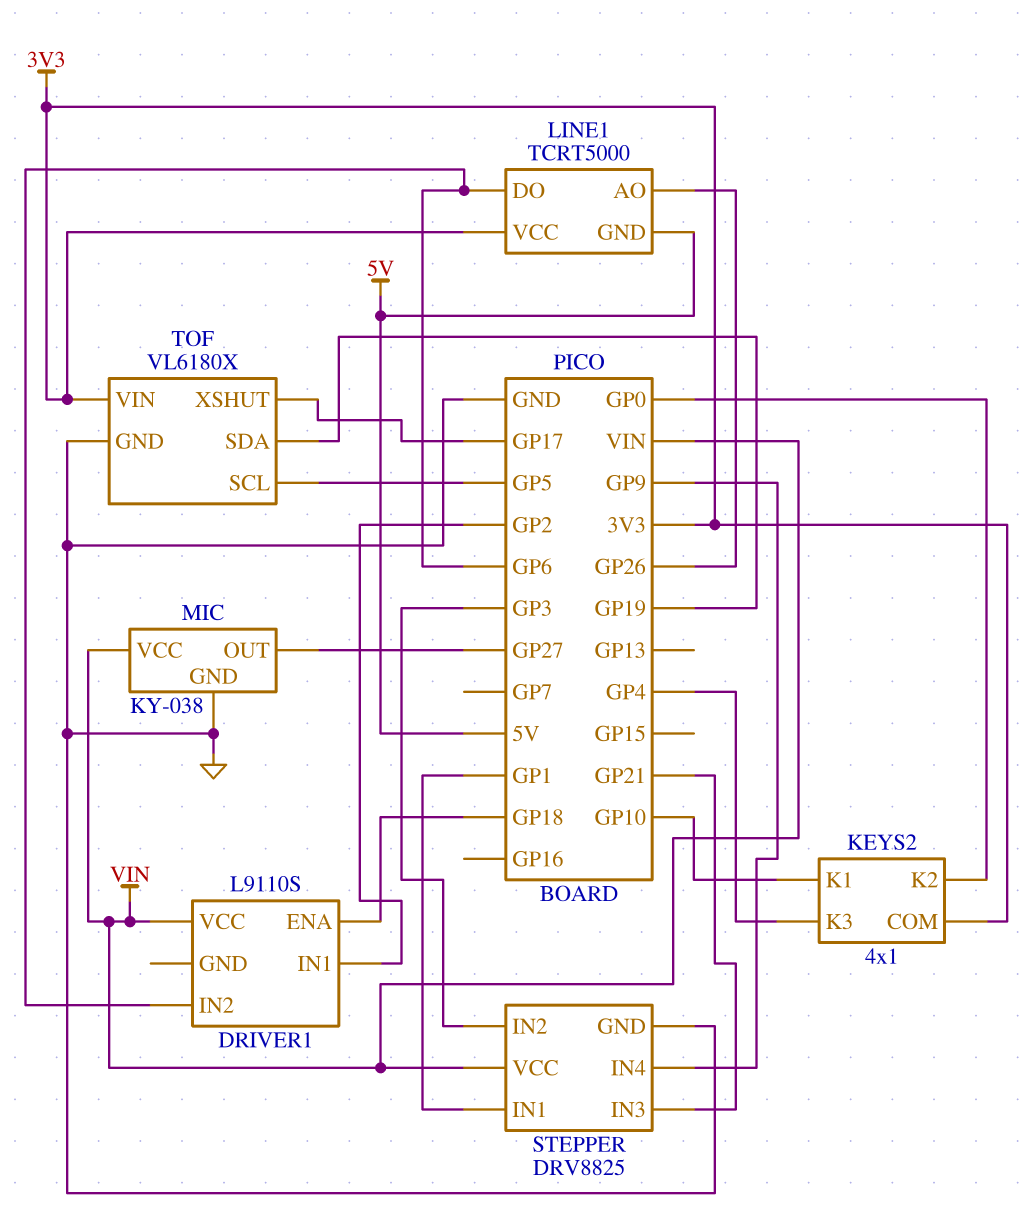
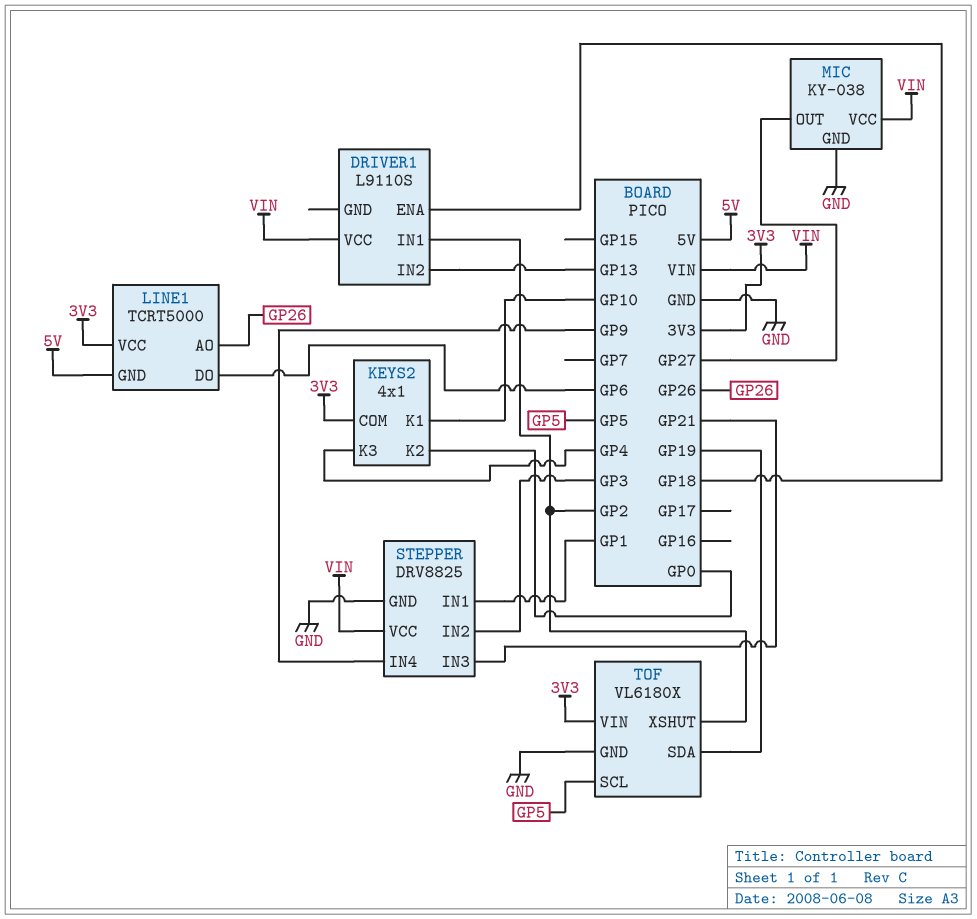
DRIVER1 pin IN2: GP6 -> GP13
TOF pin XSHUT: GP17 -> GP2

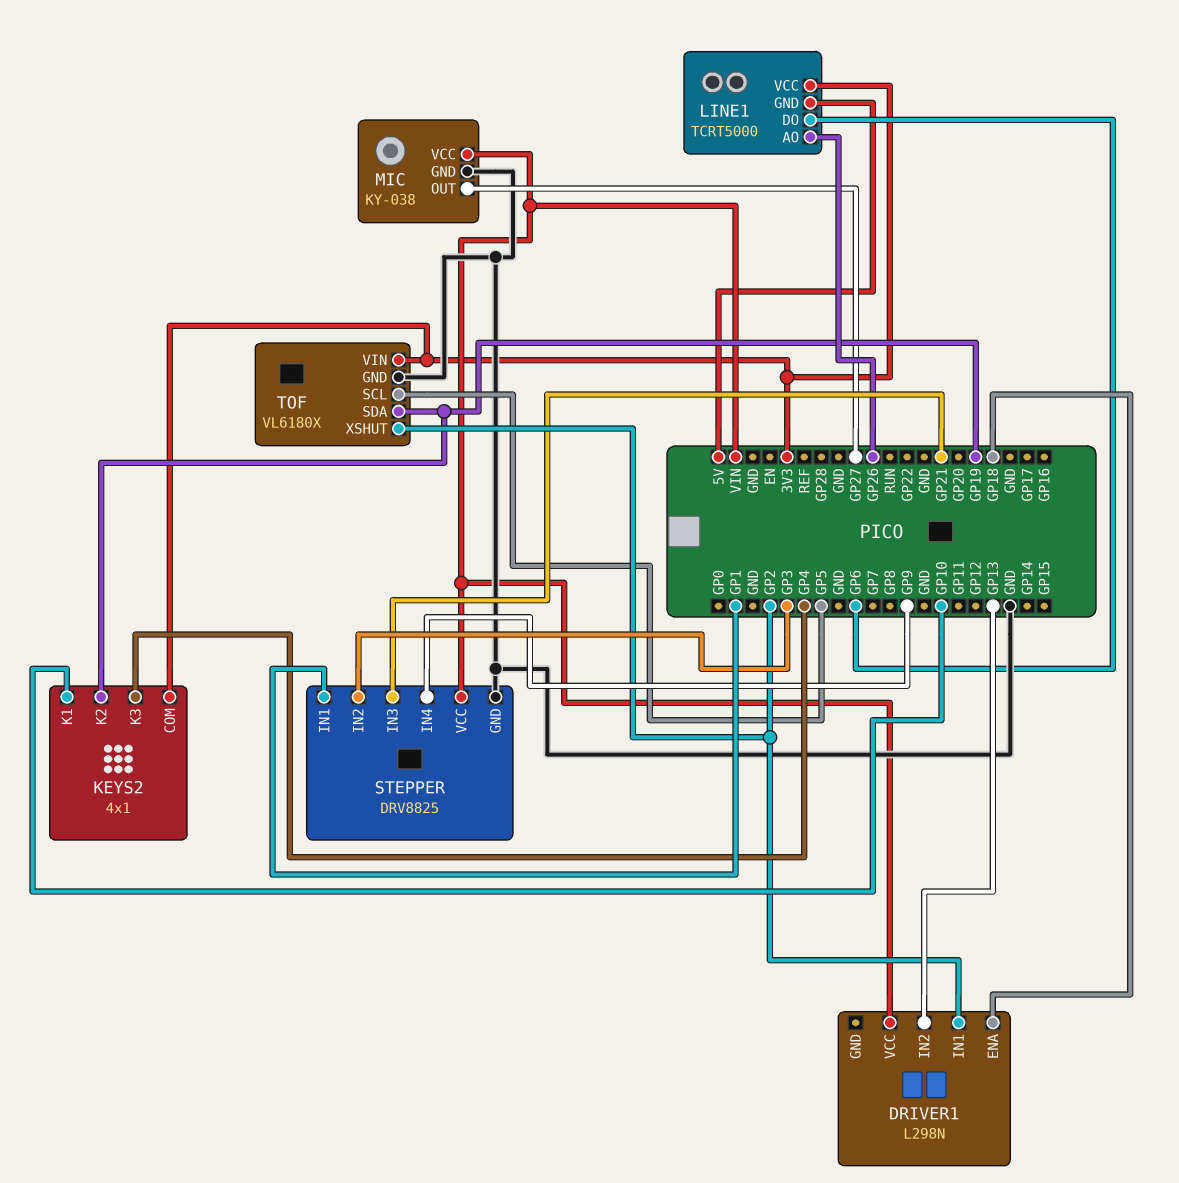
DRIVER1: L9110S -> L298N
KEYS2 pin K2: GP0 -> GP19

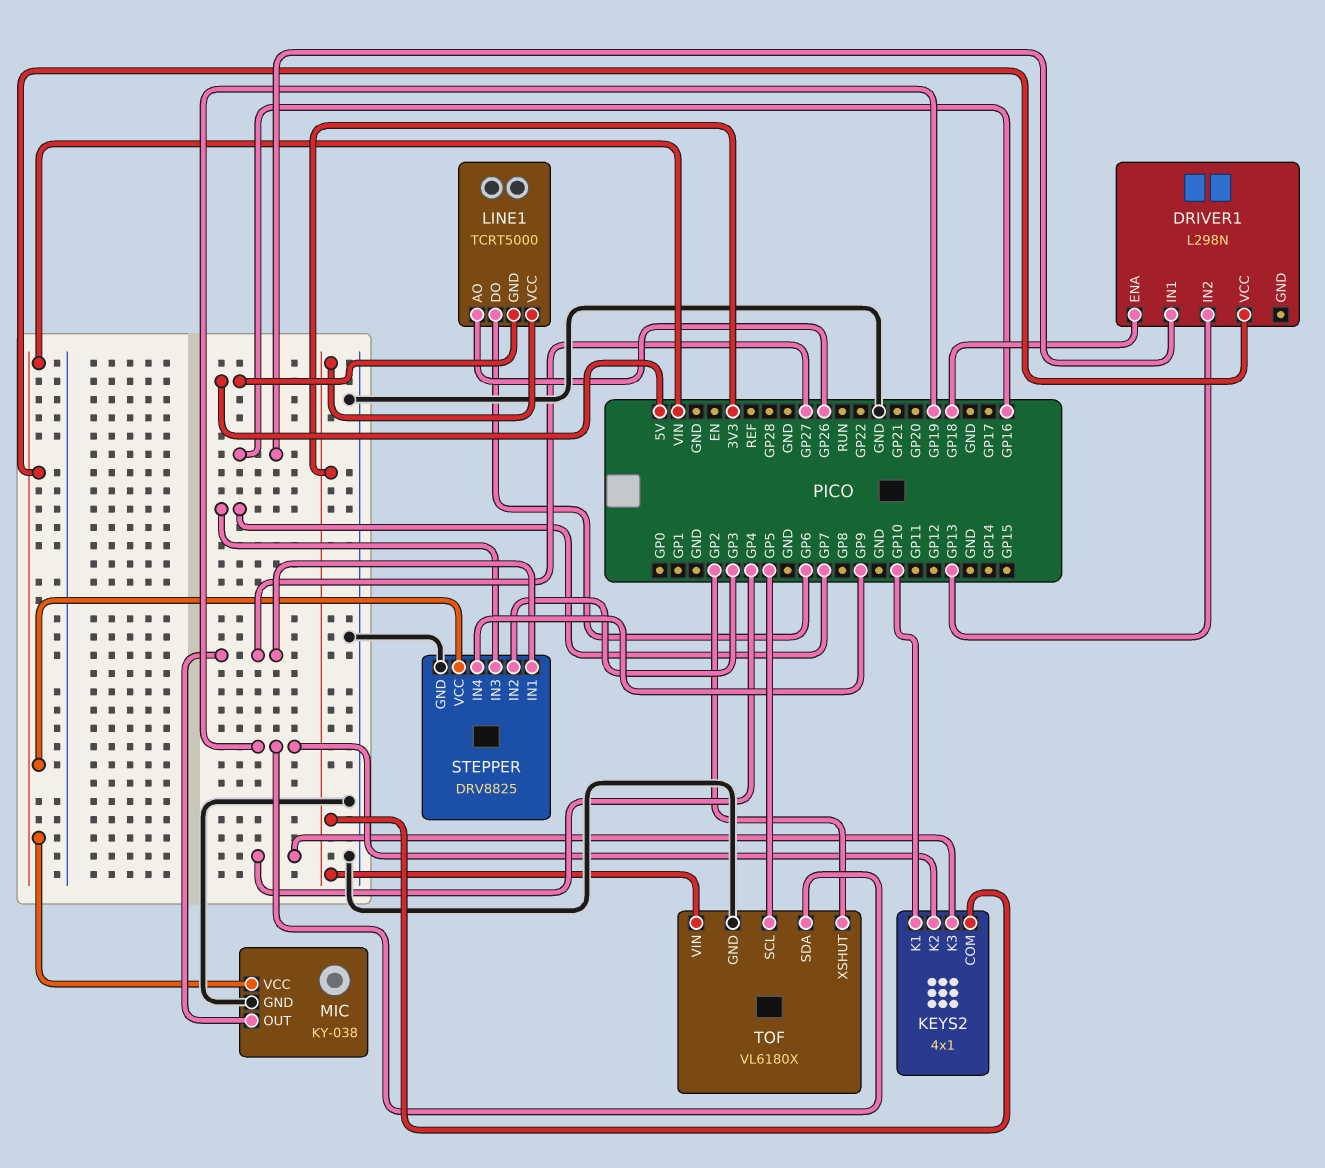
DRIVER1 pin IN1: GP2 -> GP16
STEPPER pin IN1: GP1 -> GP27
STEPPER pin IN3: GP21 -> GP7

